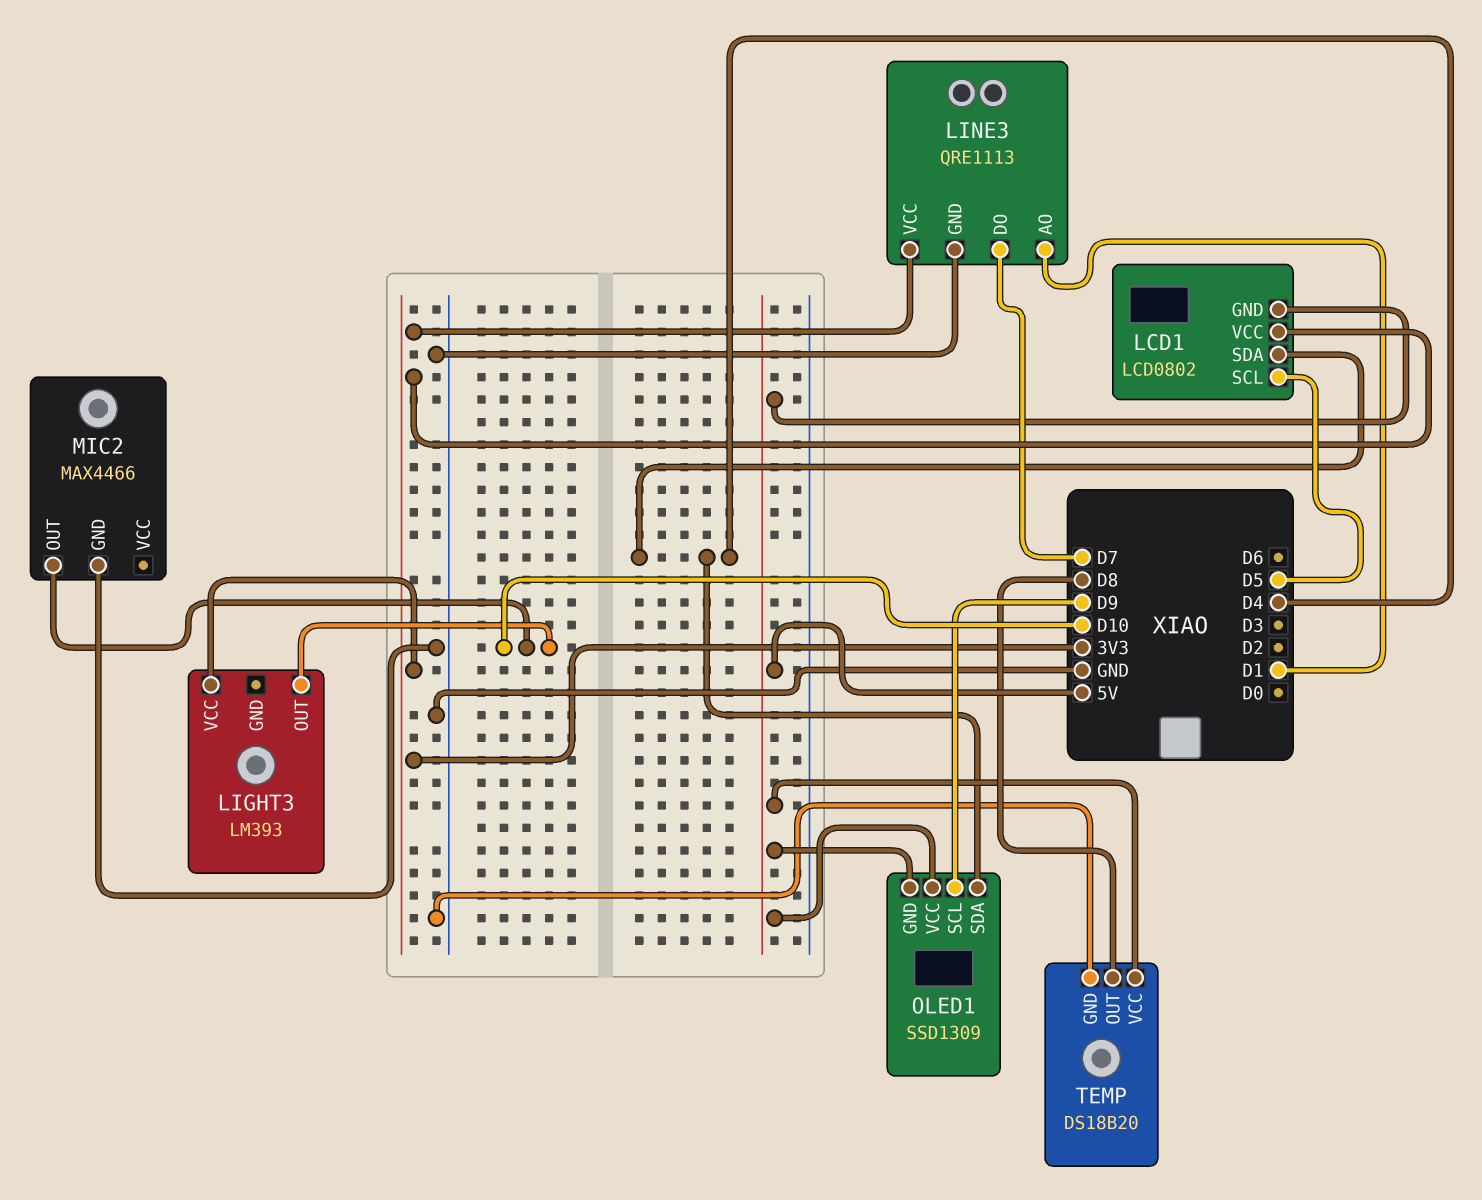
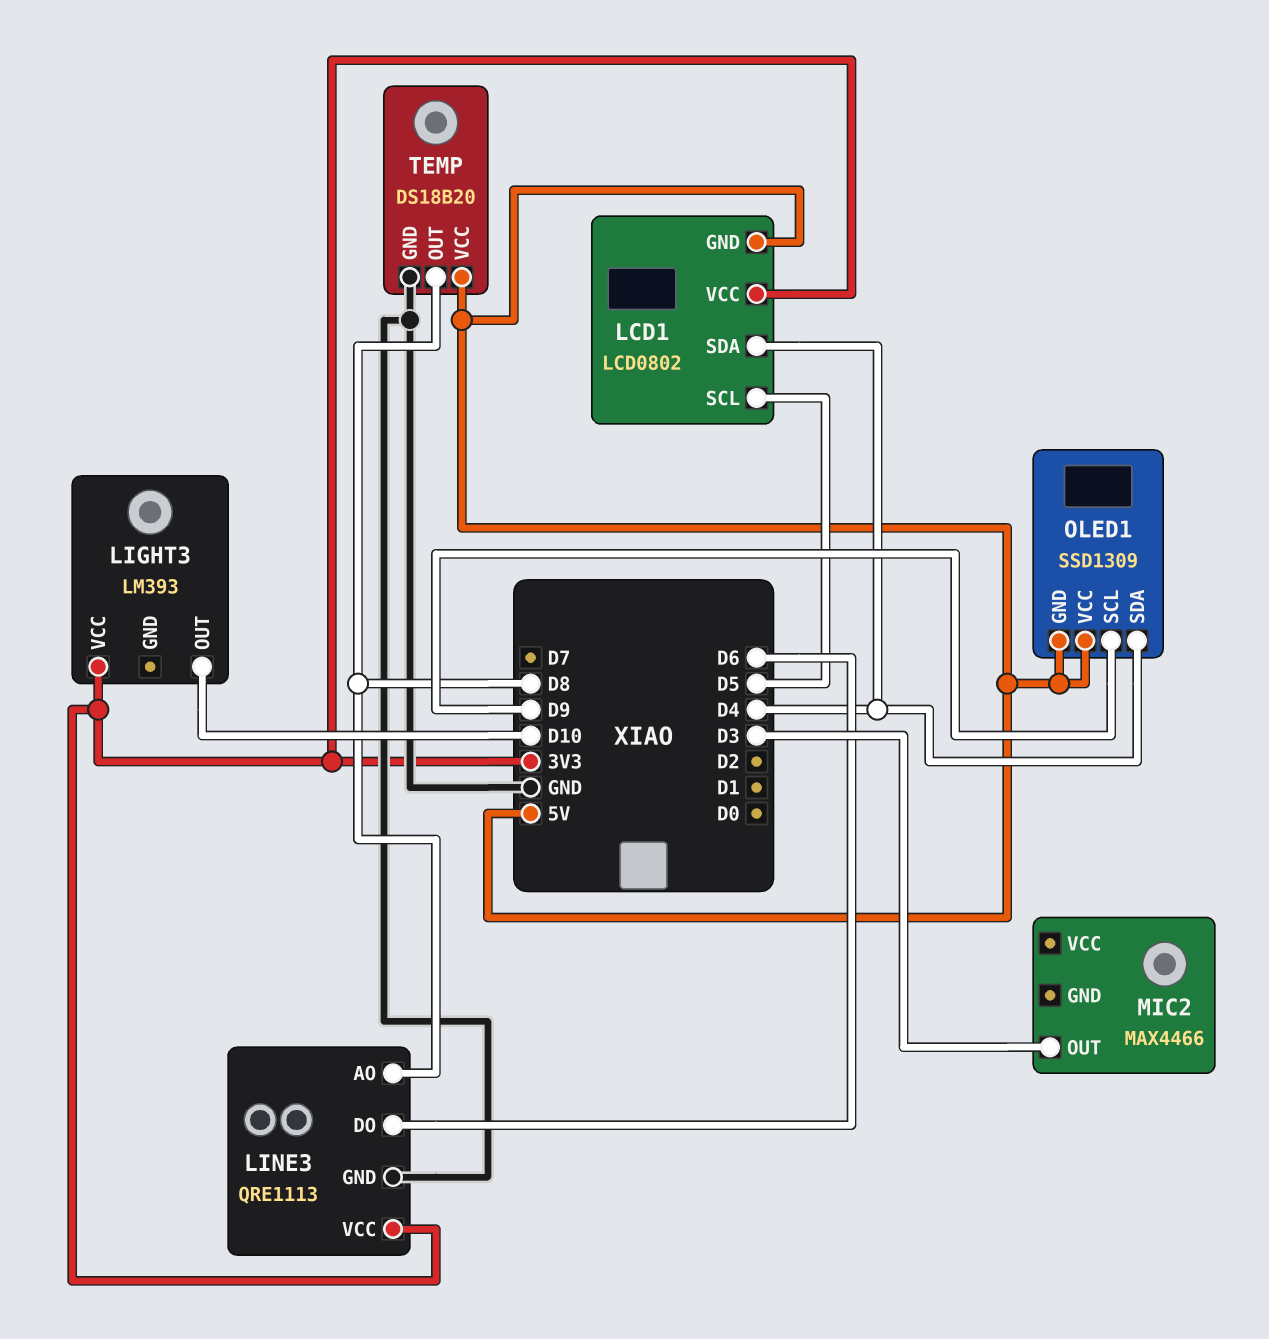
LINE3 pin AO: D1 -> D8
LINE3 pin DO: D7 -> D6
MIC2 pin GND: GND -> none
MIC2 pin OUT: D10 -> D3

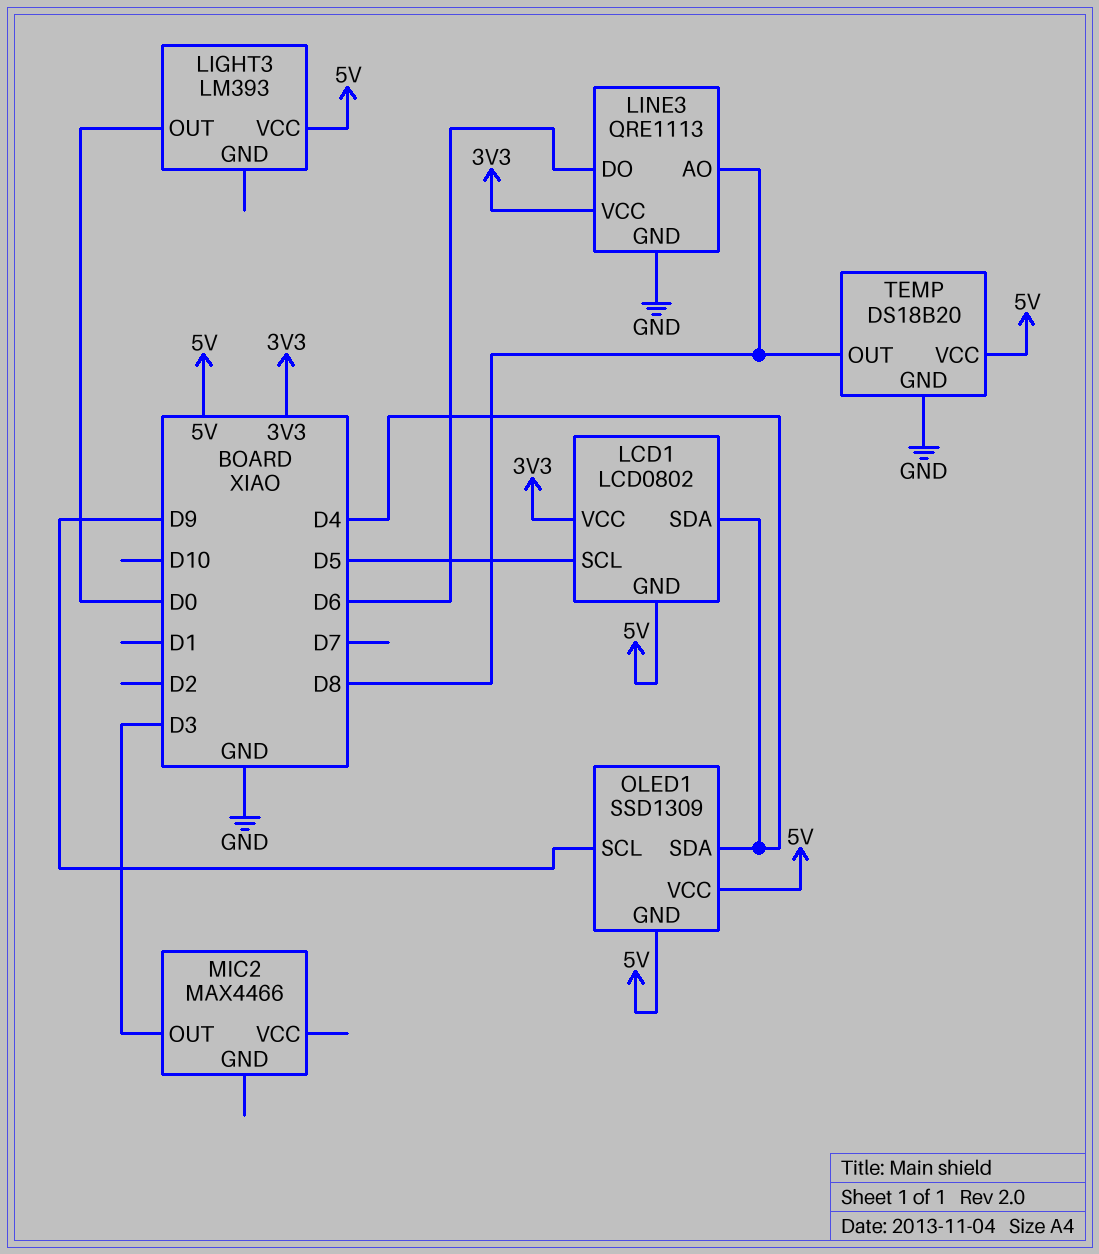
LIGHT3 pin OUT: D10 -> D0
LIGHT3 pin VCC: 3V3 -> 5V

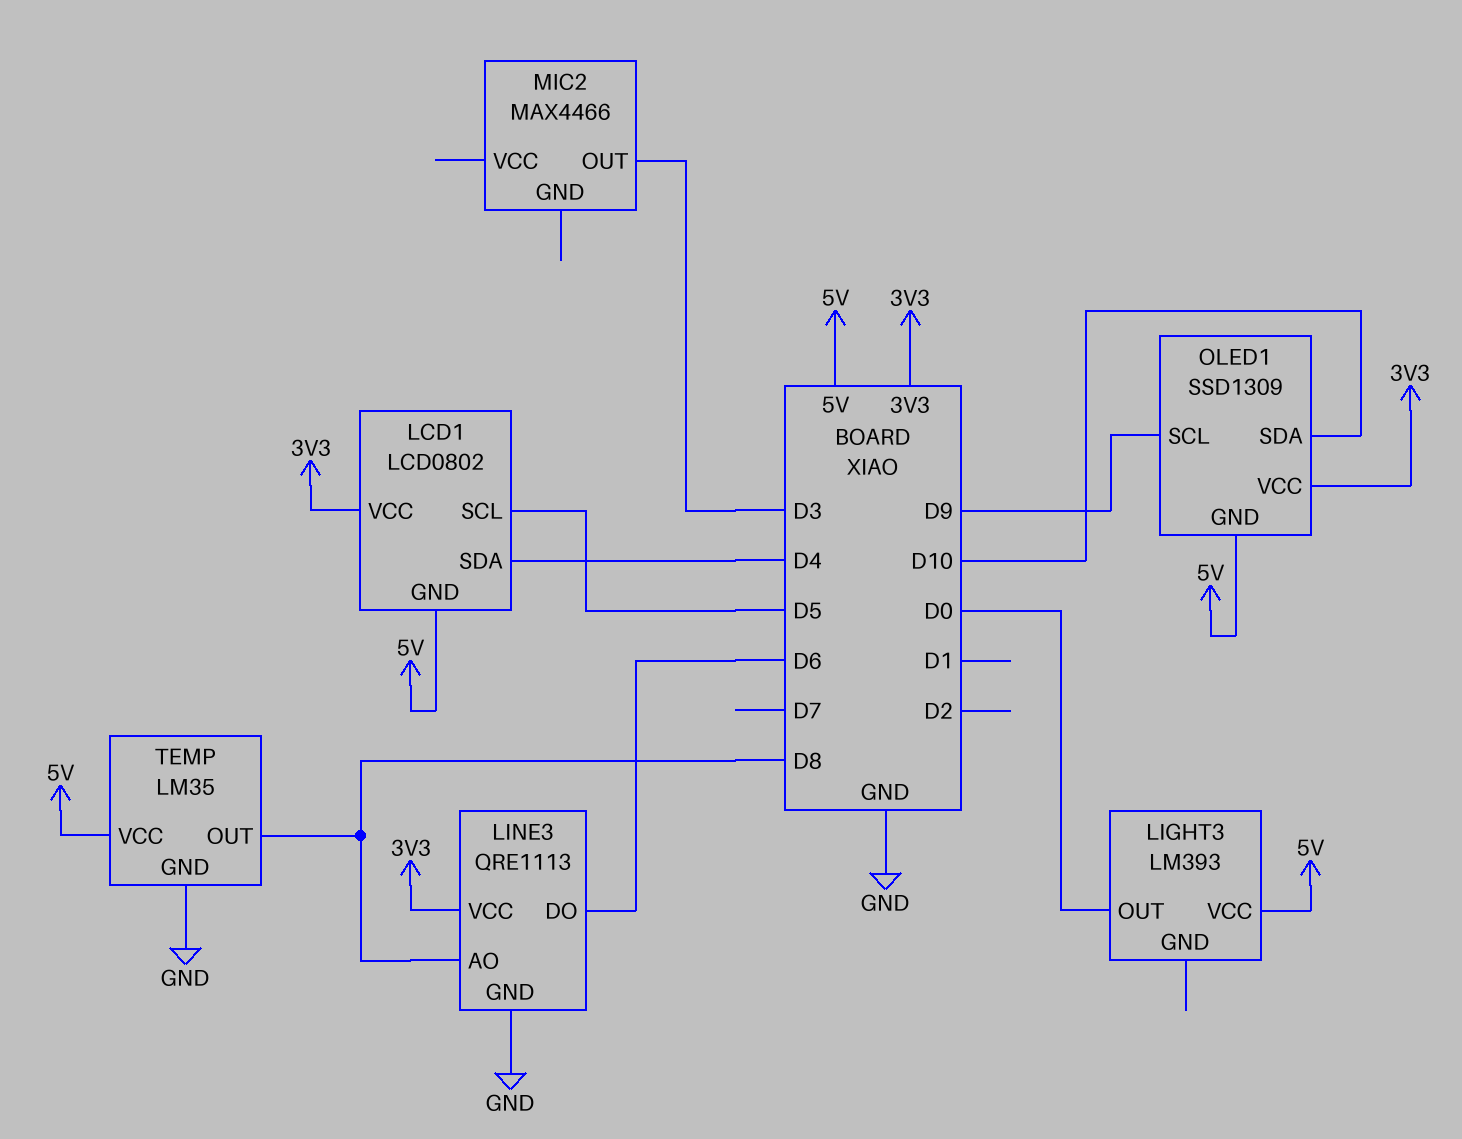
OLED1 pin SDA: D4 -> D10
OLED1 pin VCC: 5V -> 3V3
TEMP: DS18B20 -> LM35

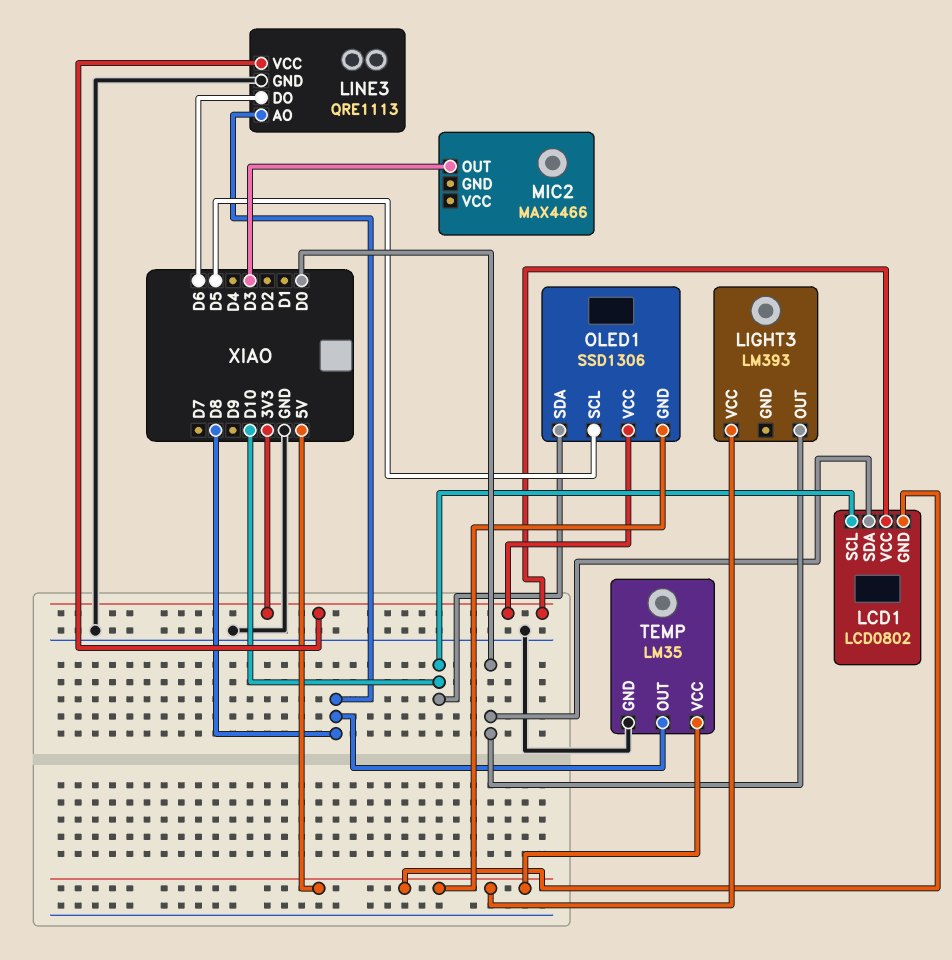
LCD1 pin SCL: D5 -> D10
LCD1 pin SDA: D4 -> D0
OLED1: SSD1309 -> SSD1306
OLED1 pin SCL: D9 -> D5

